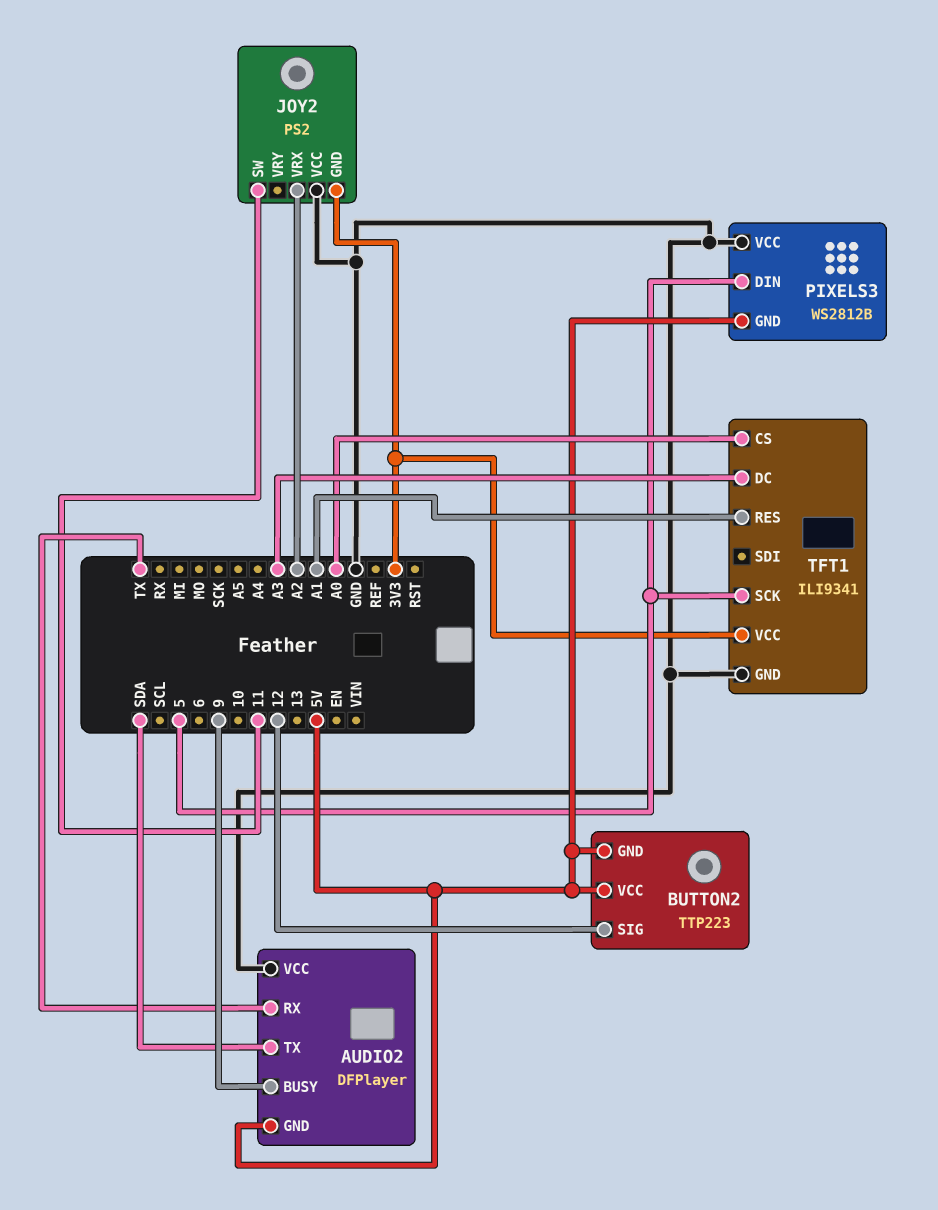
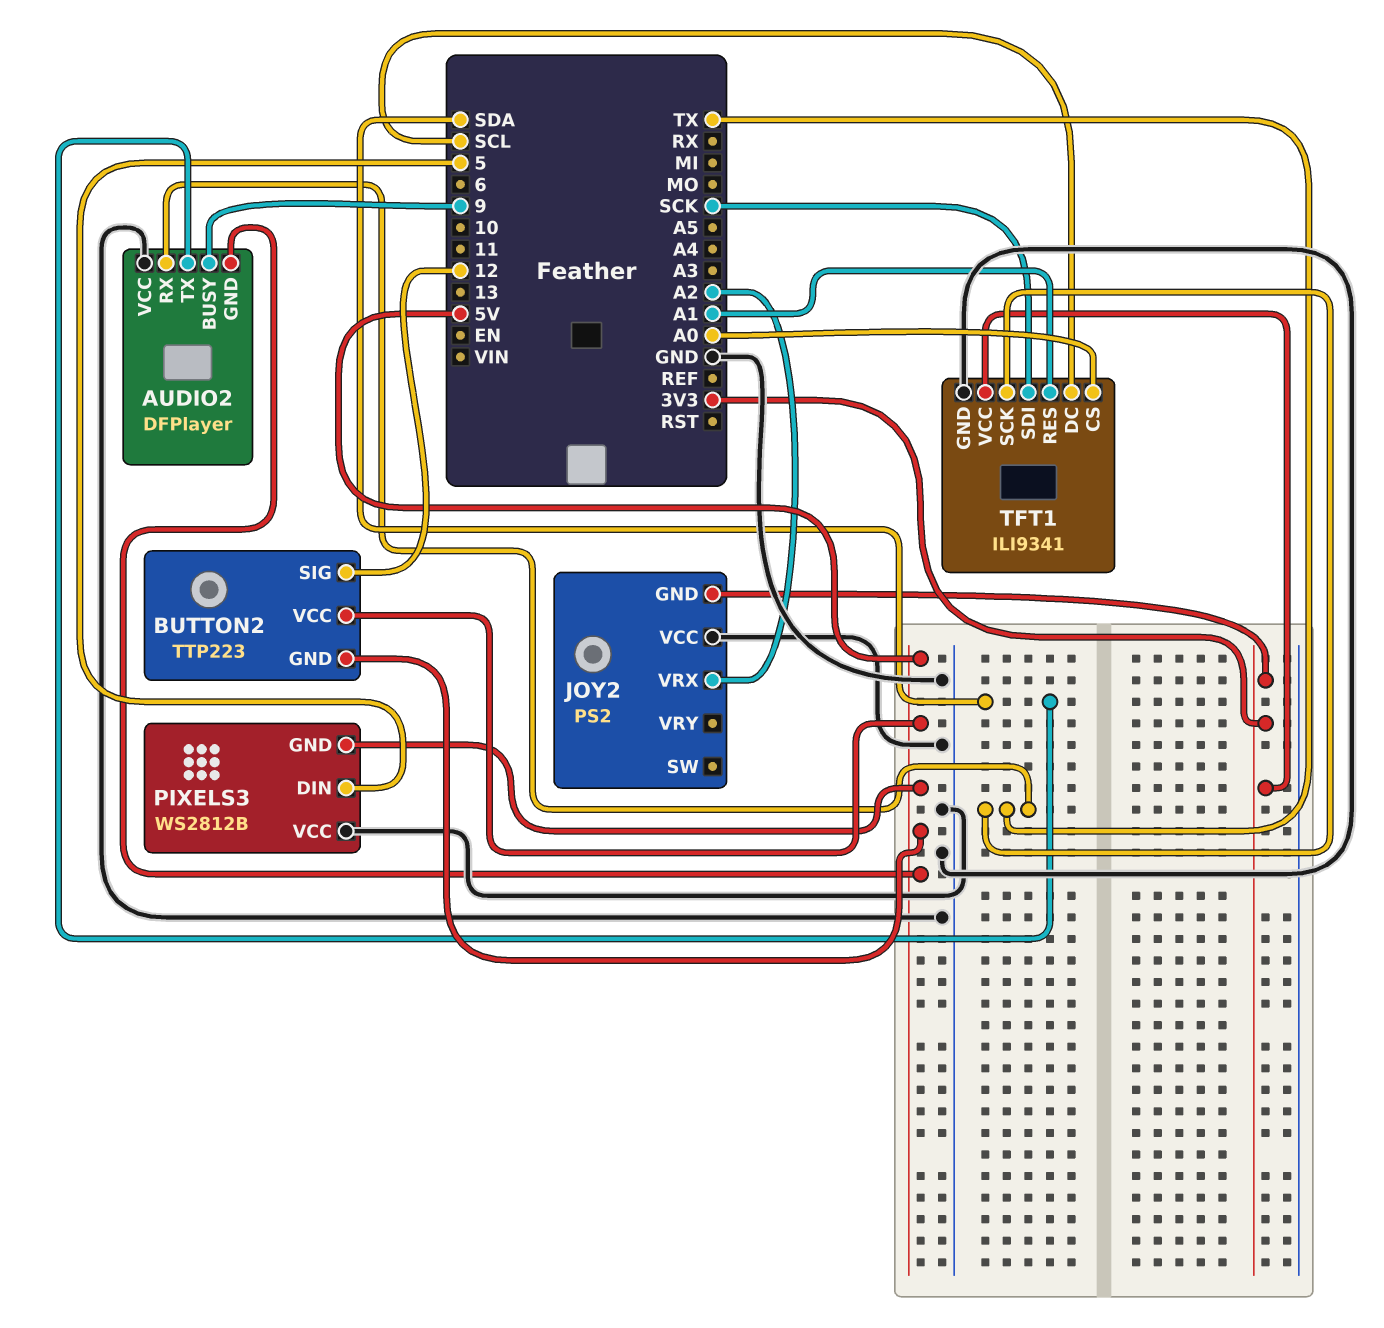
JOY2 pin SW: 11 -> none
TFT1 pin DC: A3 -> SCL
TFT1 pin SCK: 5 -> TX
TFT1 pin SDI: none -> SCK

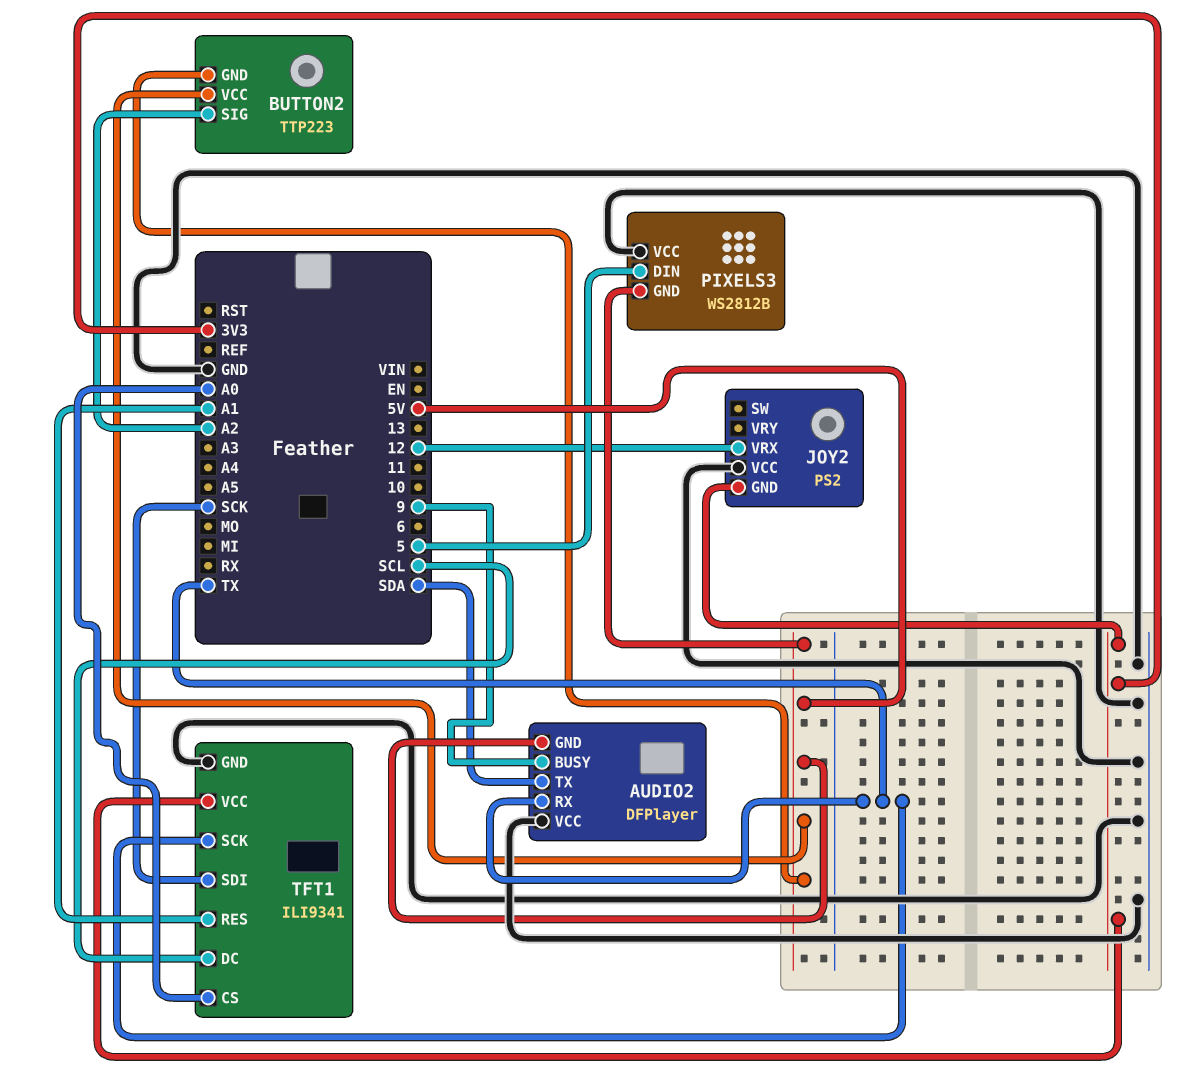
BUTTON2 pin SIG: 12 -> A2
JOY2 pin VRX: A2 -> 12

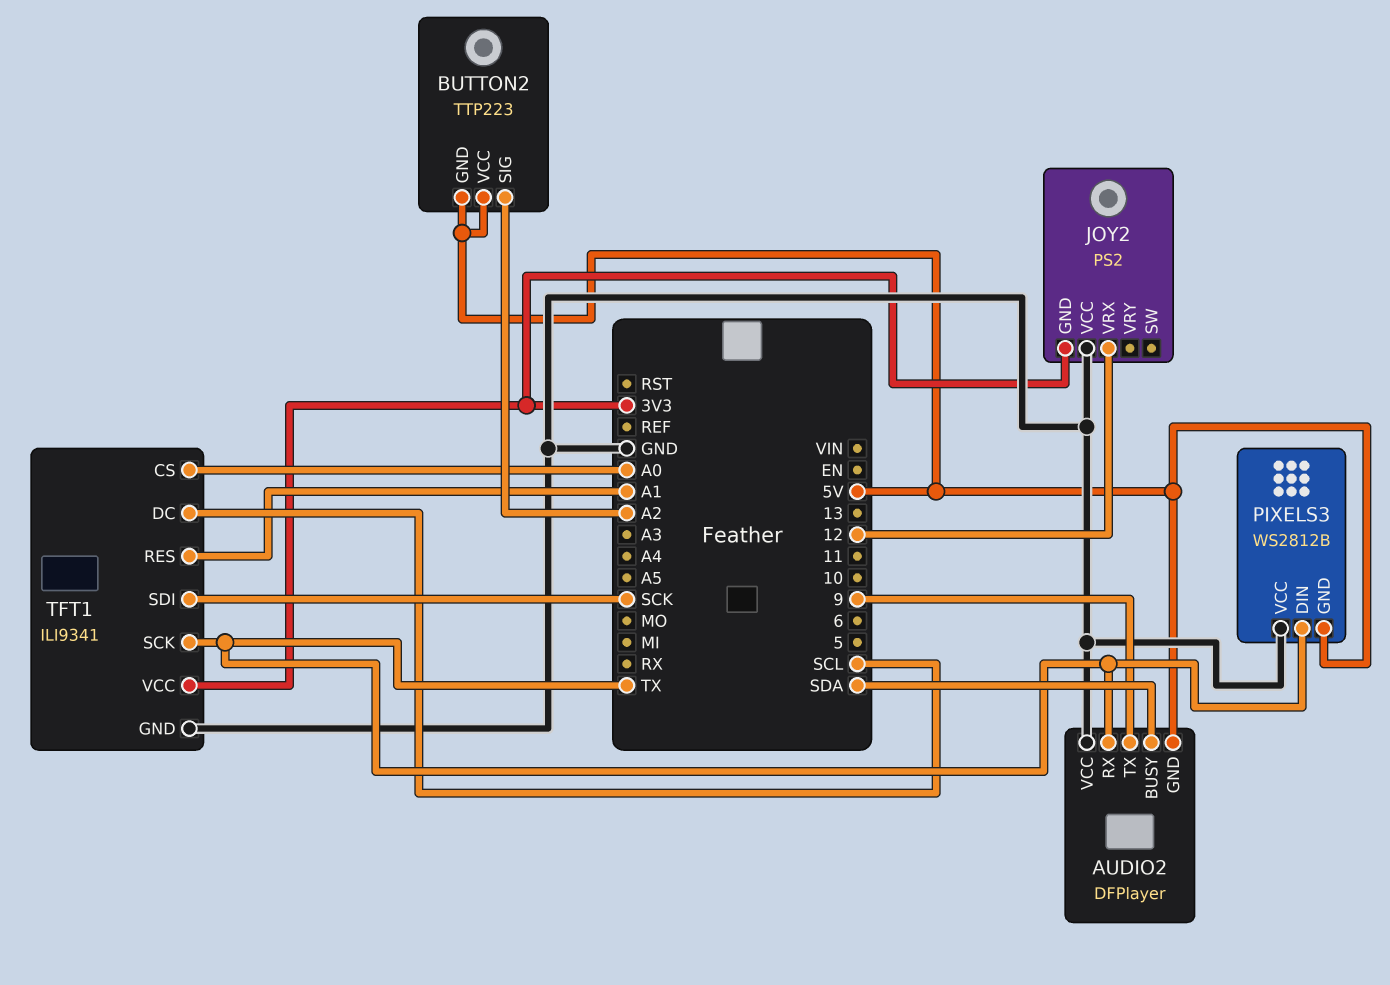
AUDIO2 pin BUSY: 9 -> SDA
AUDIO2 pin TX: SDA -> 9
PIXELS3 pin DIN: 5 -> TX

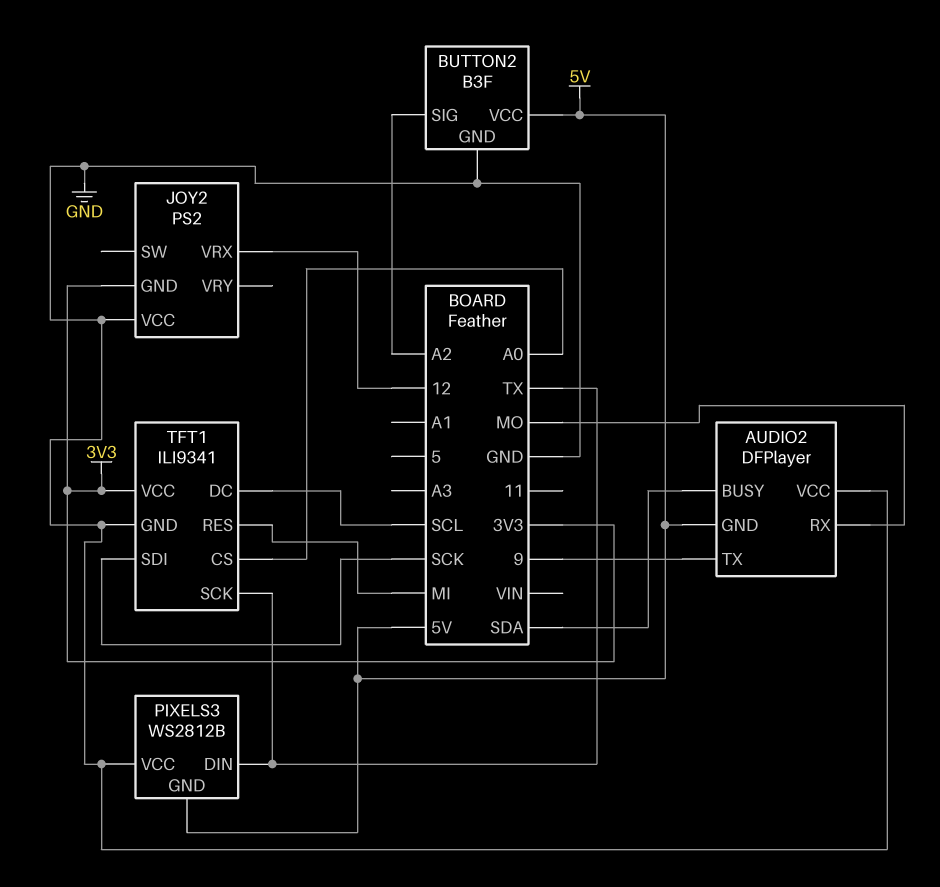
AUDIO2 pin RX: TX -> MO
BUTTON2: TTP223 -> B3F
BUTTON2 pin GND: 5V -> GND
TFT1 pin RES: A1 -> MI

